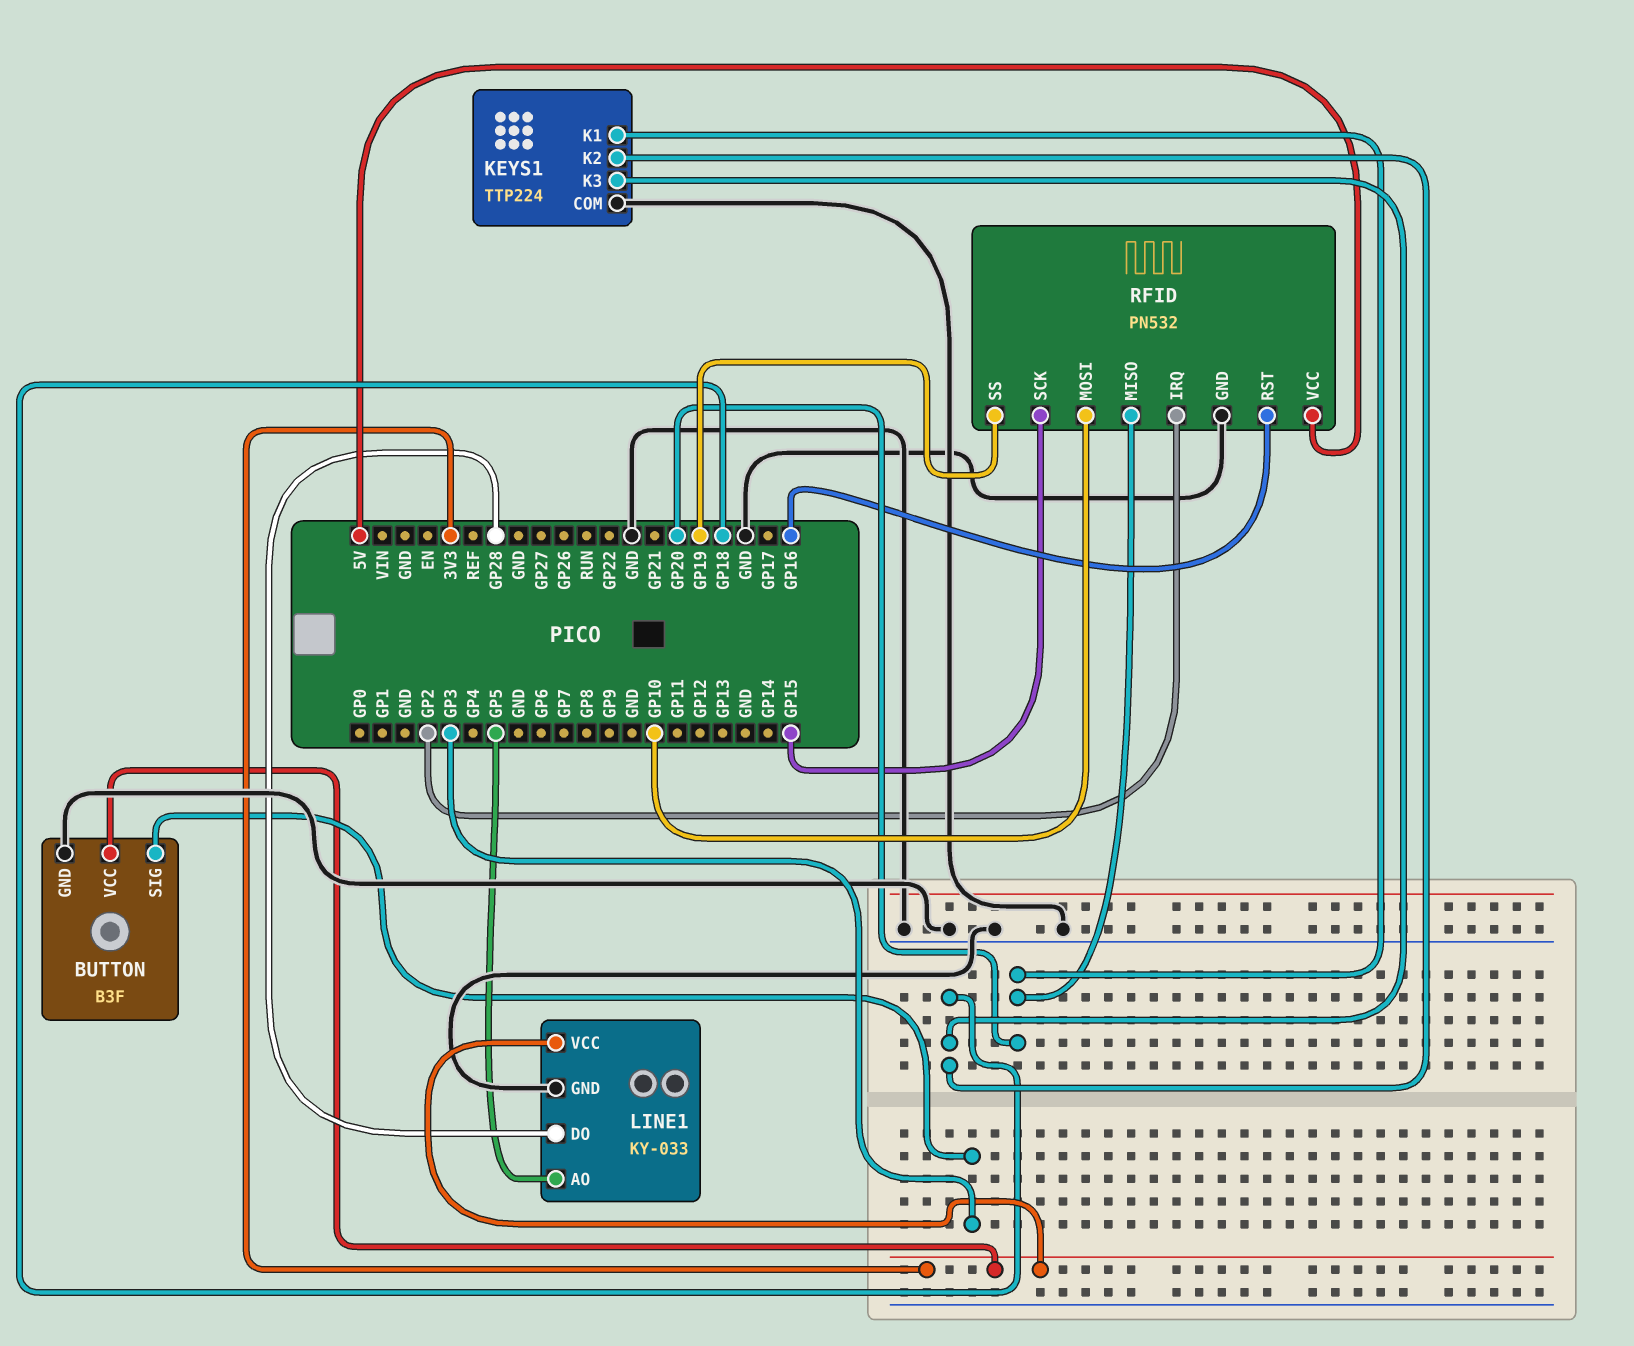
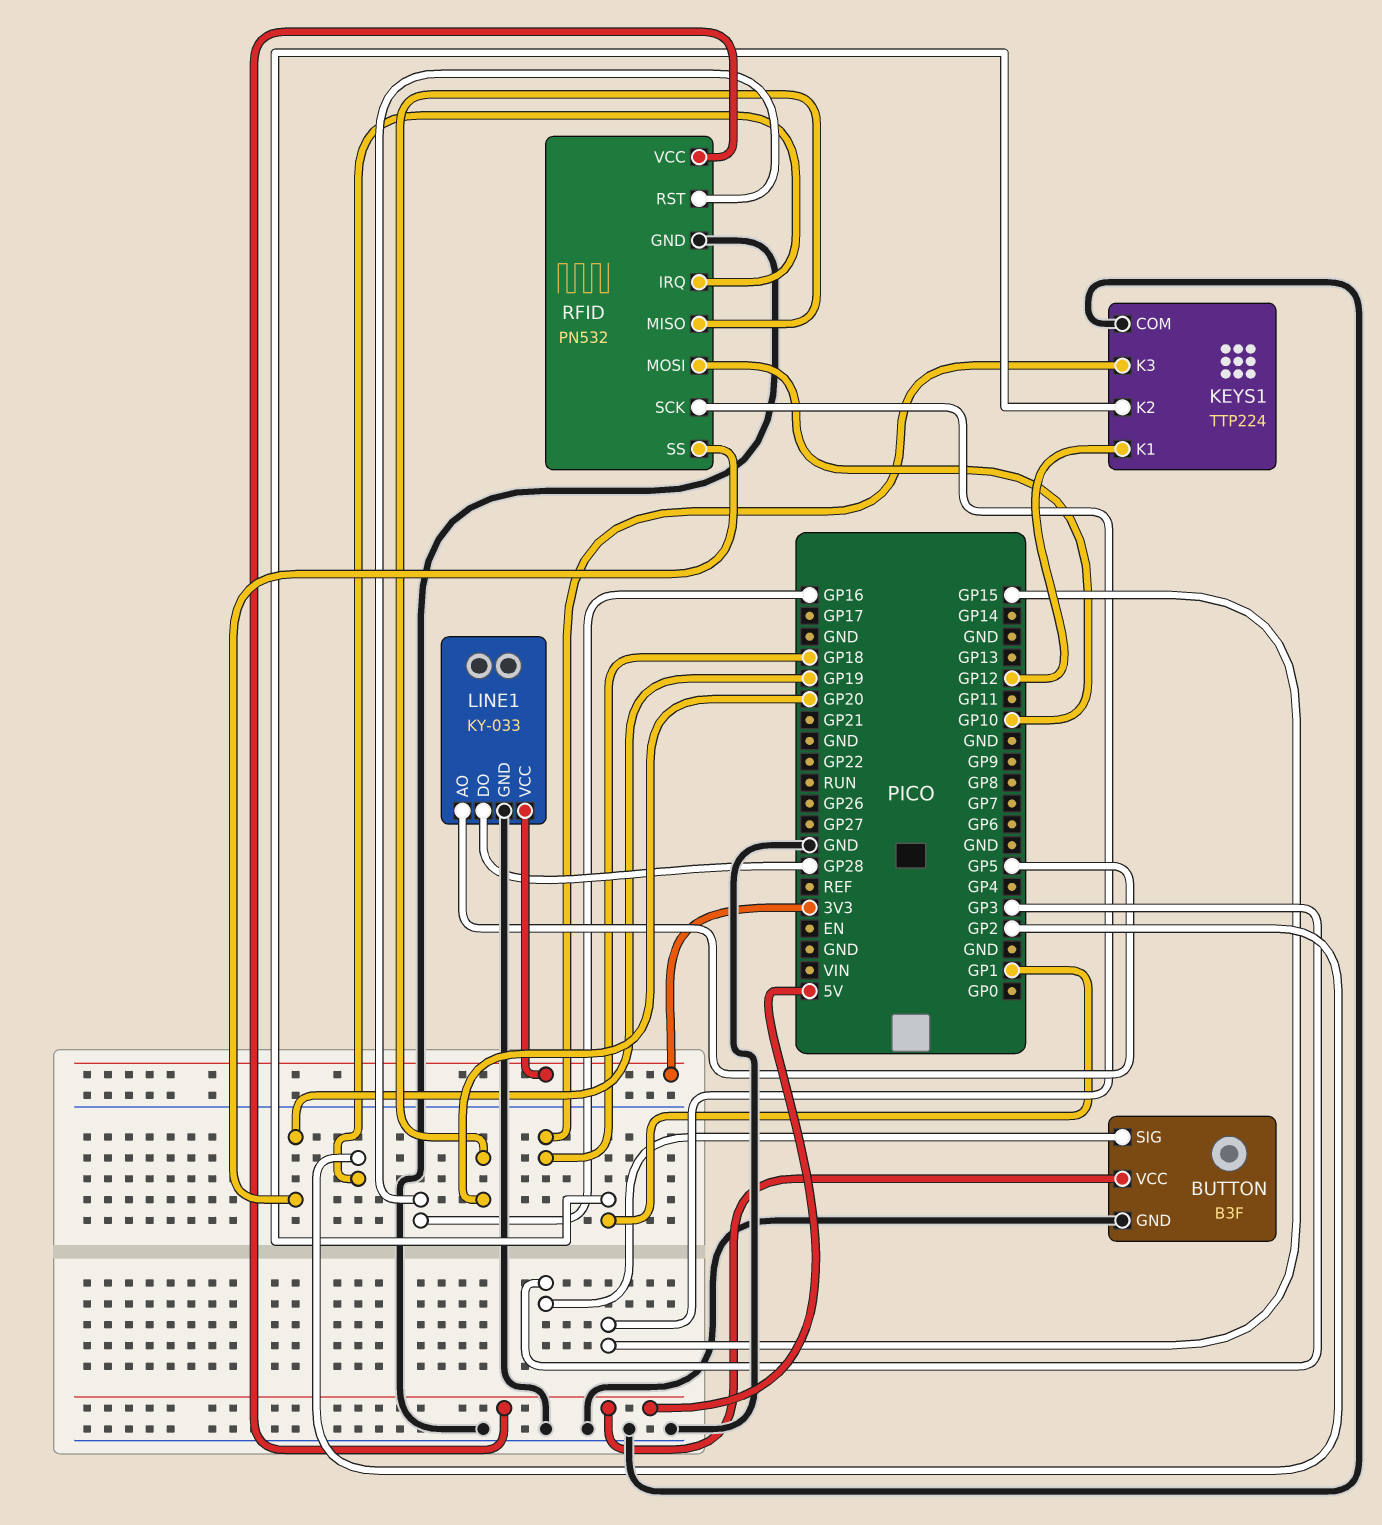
BUTTON pin VCC: 3V3 -> 5V
KEYS1 pin K1: GP20 -> GP12
KEYS1 pin K2: GP18 -> GP1

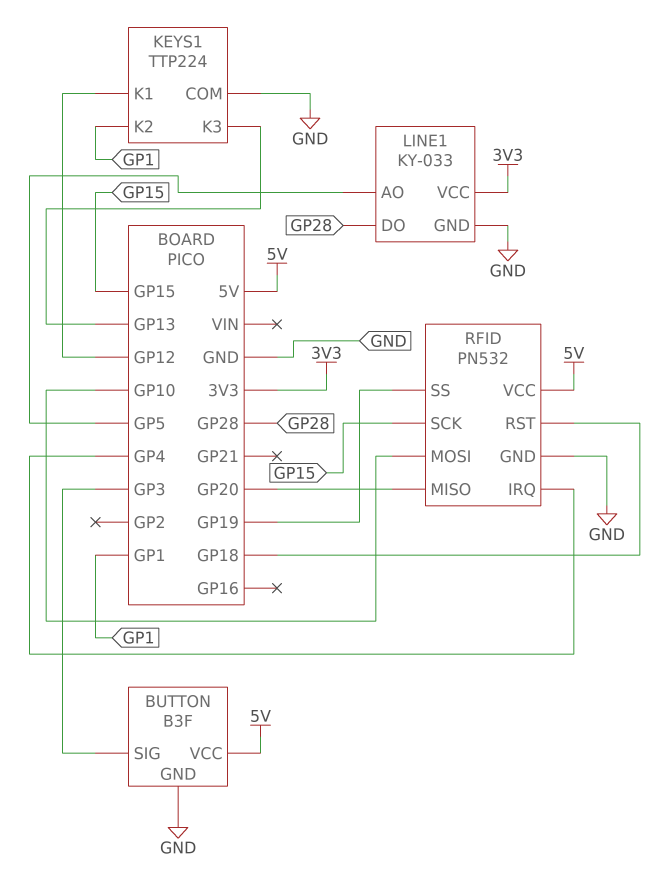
KEYS1 pin K3: GP18 -> GP13
RFID pin IRQ: GP2 -> GP4
RFID pin RST: GP16 -> GP18

